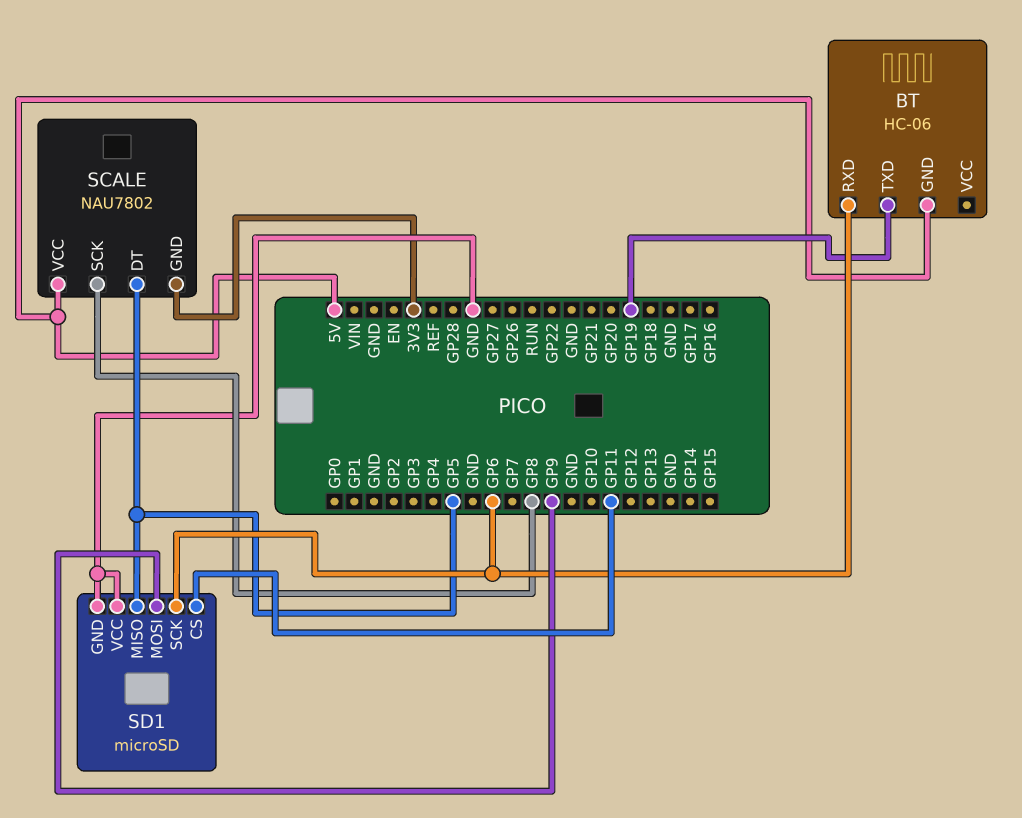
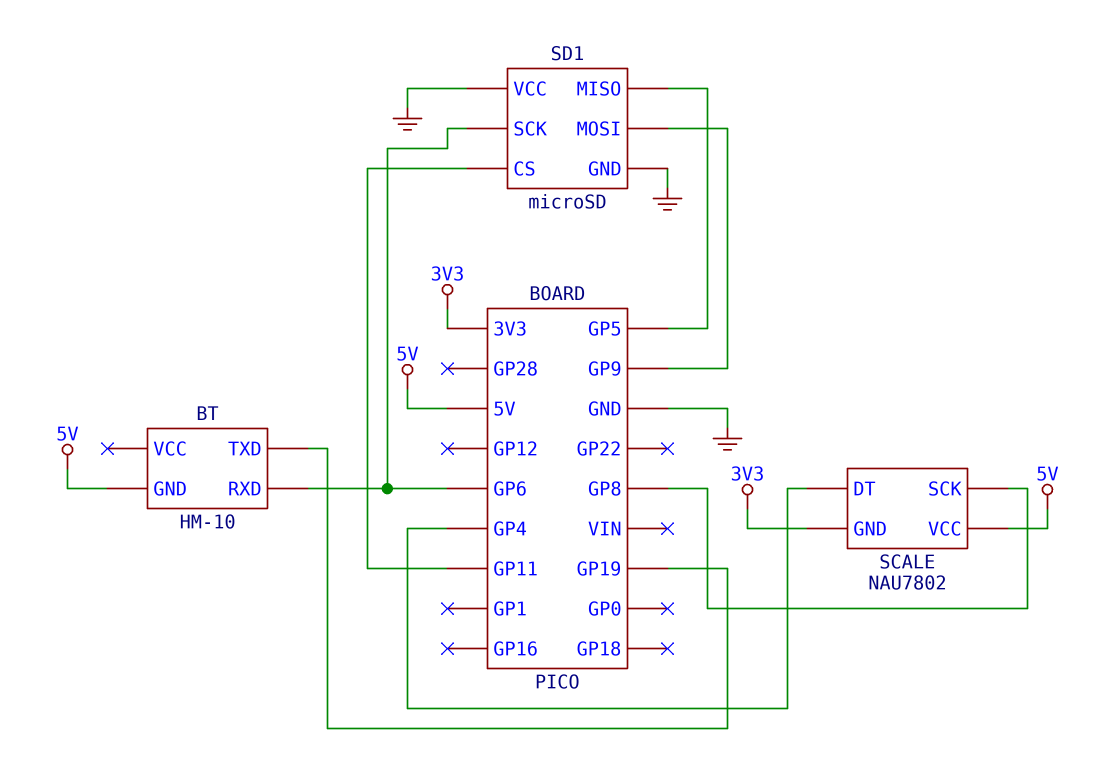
BT: HC-06 -> HM-10
SCALE pin DT: GP5 -> GP4

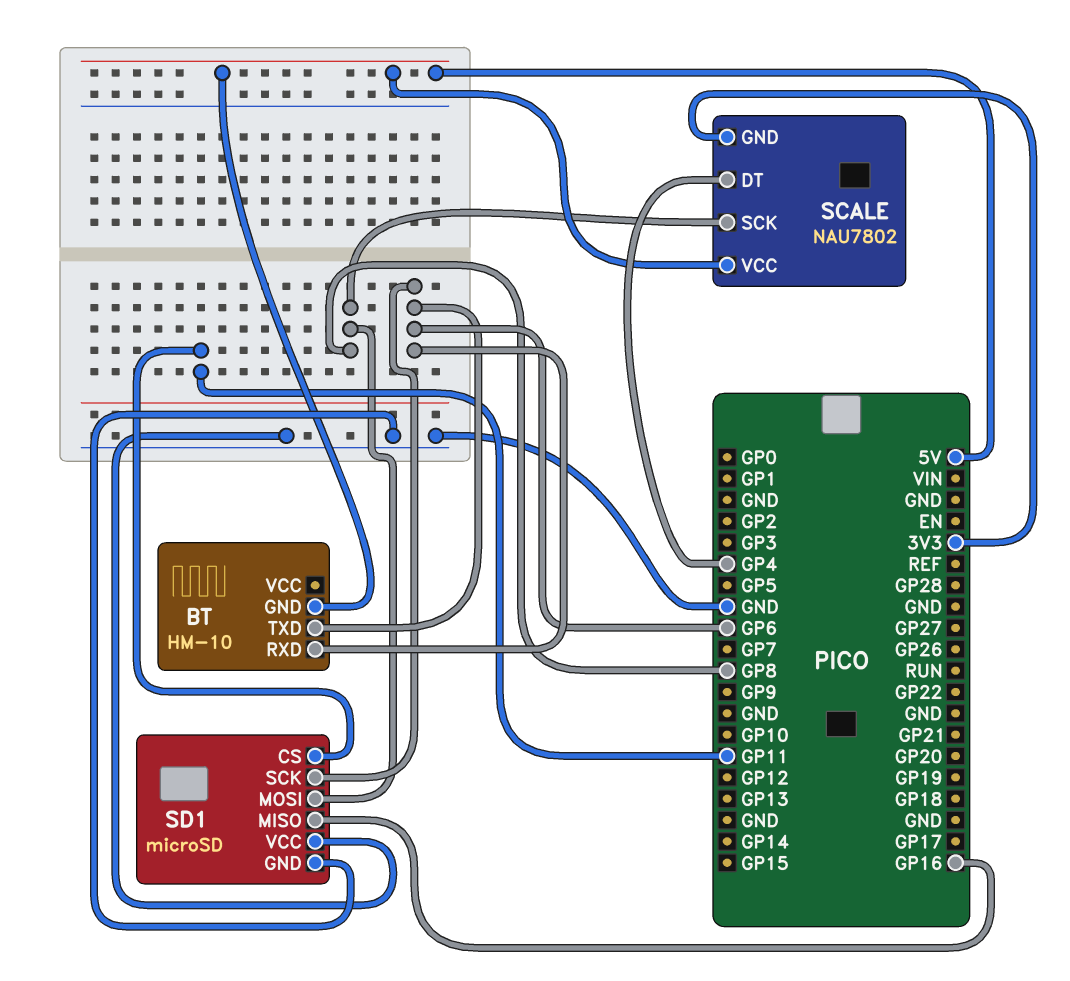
BT pin TXD: GP19 -> GP6
SD1 pin MISO: GP5 -> GP16
SD1 pin MOSI: GP9 -> GP8

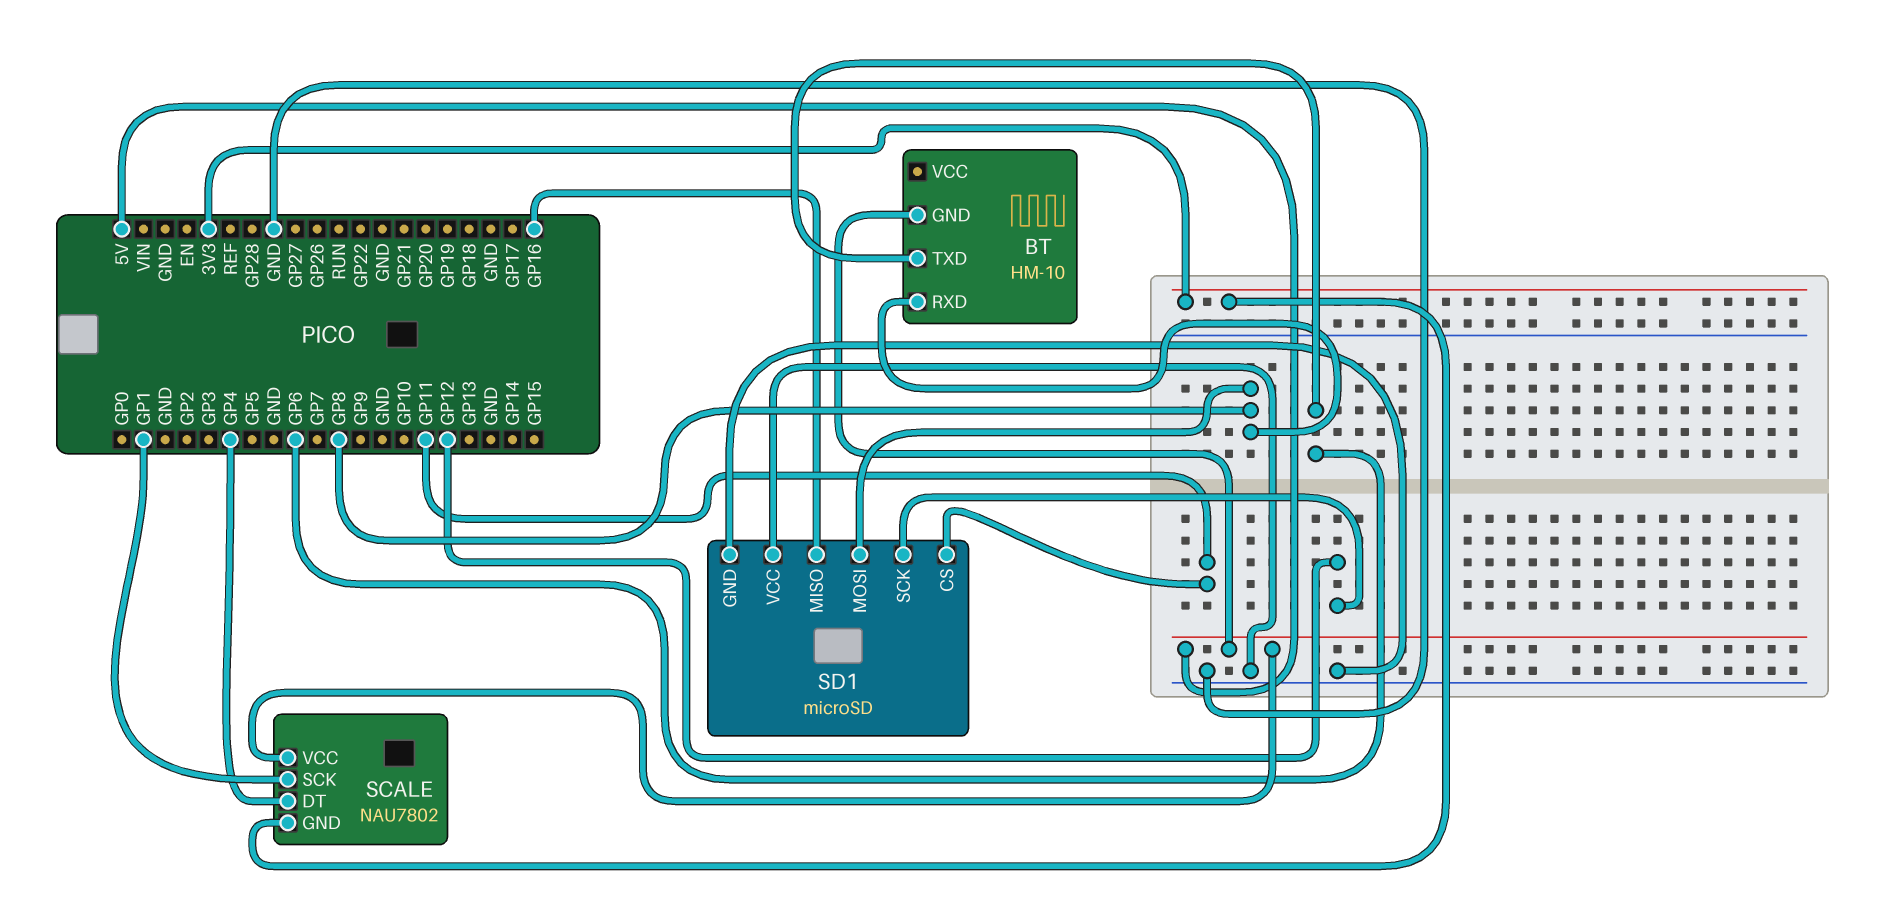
BT pin RXD: GP6 -> GP8
SCALE pin SCK: GP8 -> GP1
SD1 pin SCK: GP6 -> GP12

